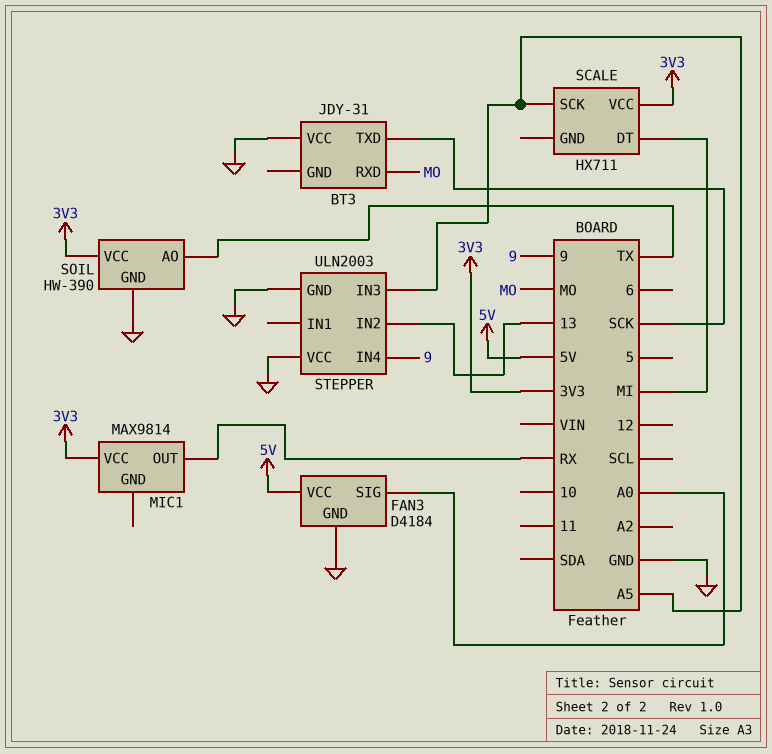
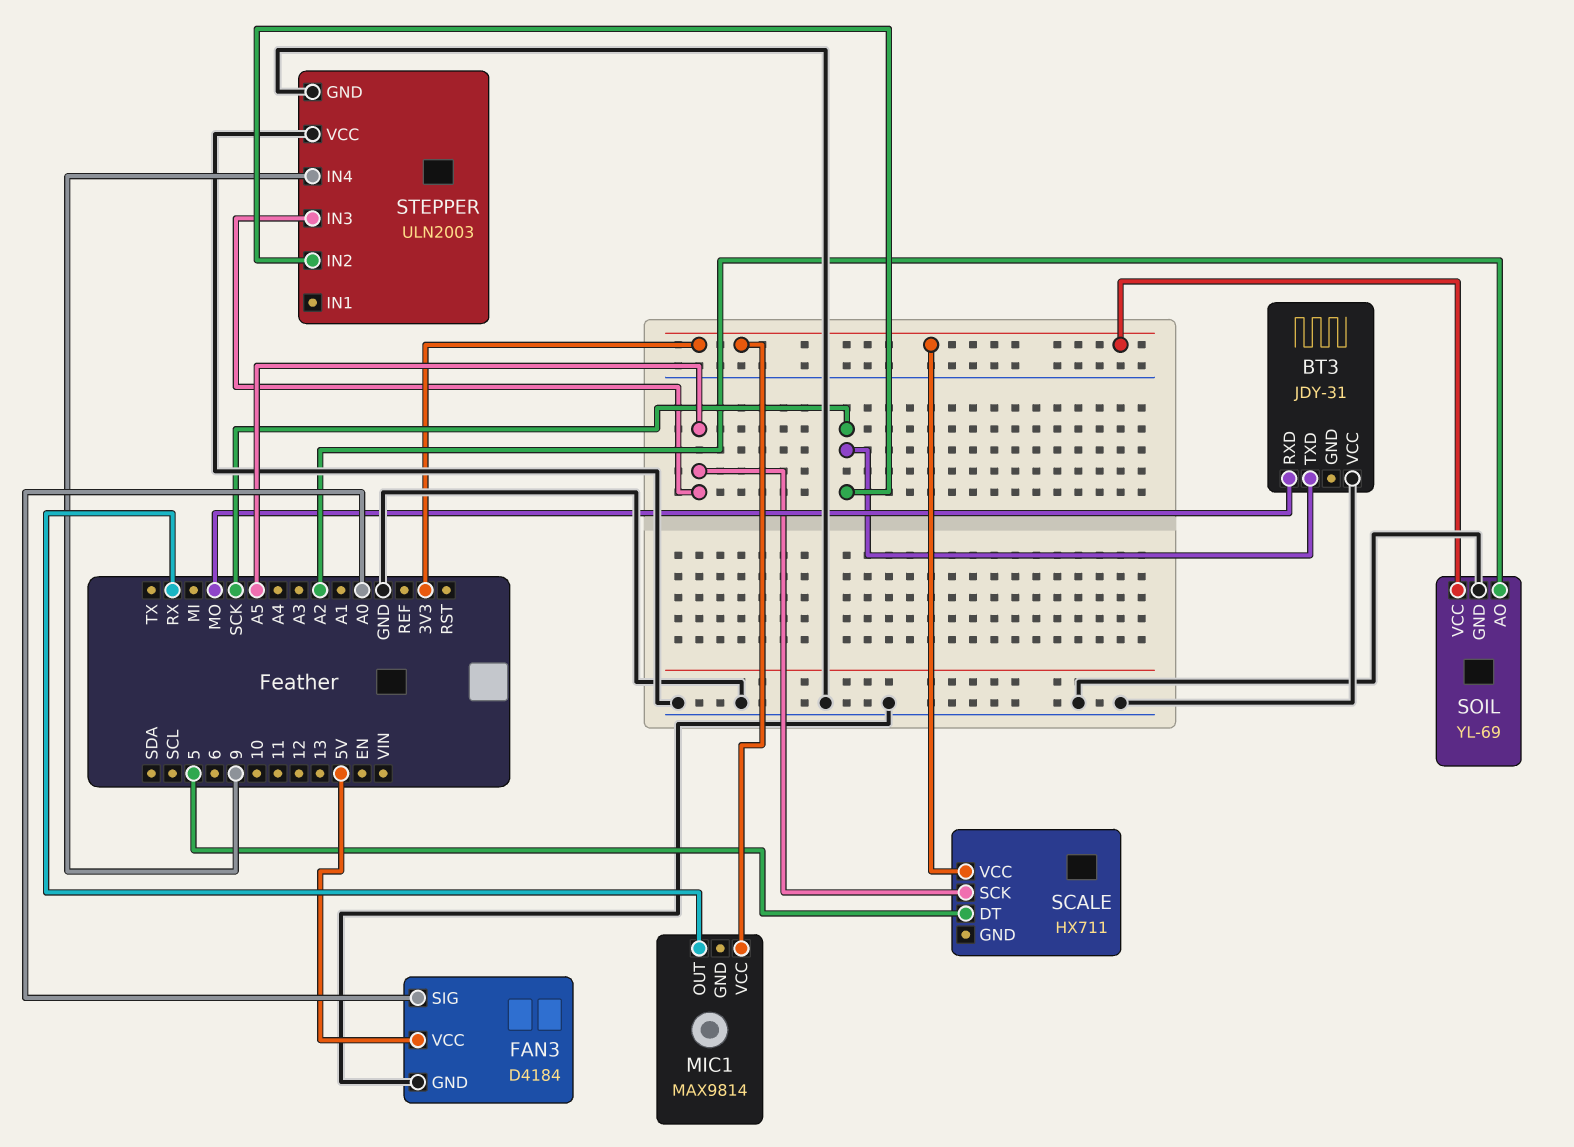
SCALE pin DT: MI -> 5
SOIL: HW-390 -> YL-69
SOIL pin AO: TX -> A2
STEPPER pin IN2: 13 -> SCK

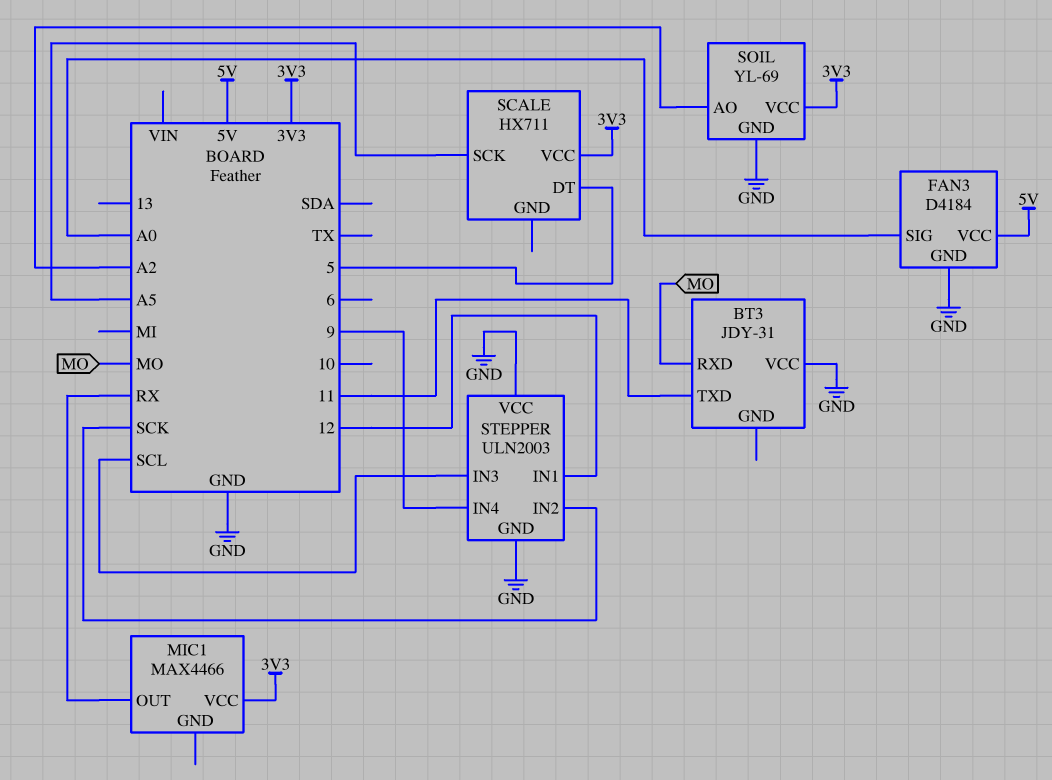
BT3 pin TXD: SCK -> 11
MIC1: MAX9814 -> MAX4466
STEPPER pin IN1: none -> 12
STEPPER pin IN3: A5 -> SCL

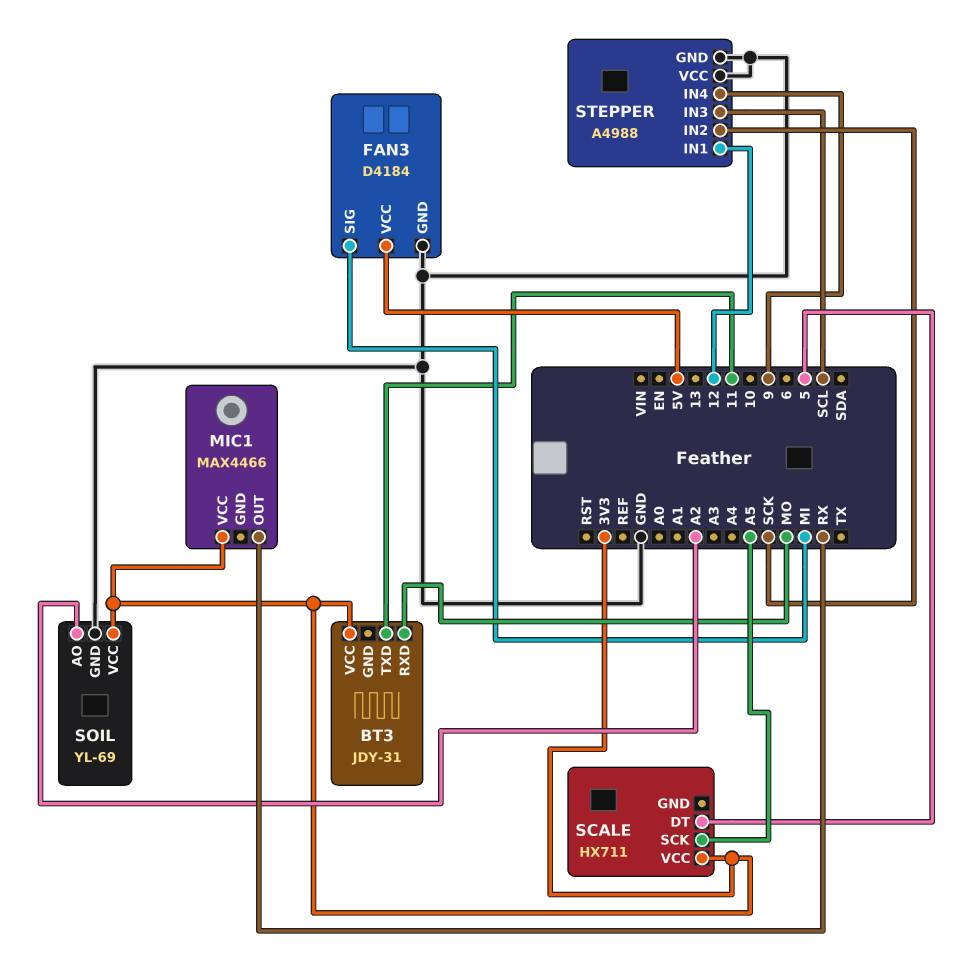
BT3 pin VCC: GND -> 3V3
FAN3 pin SIG: A0 -> MI
STEPPER: ULN2003 -> A4988

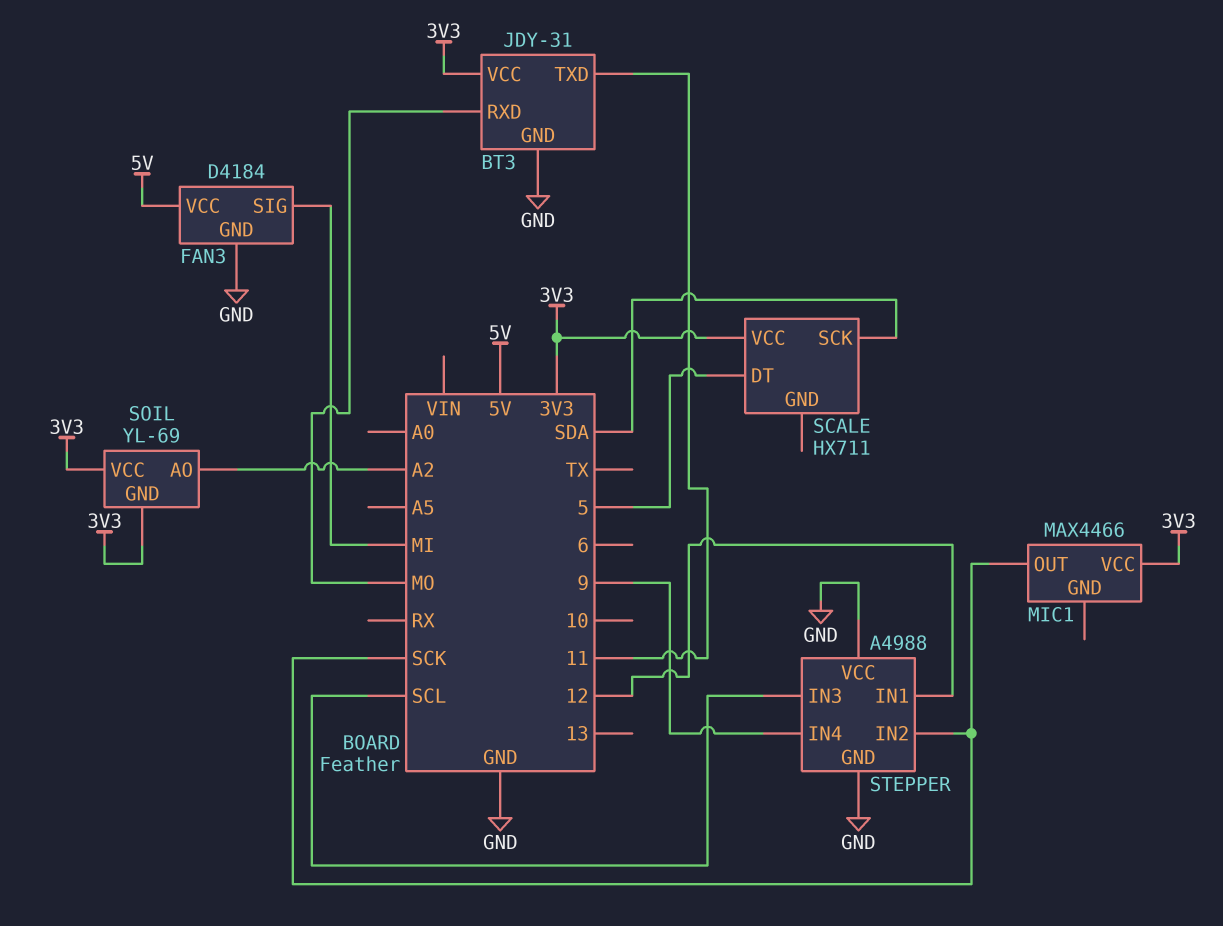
BT3 pin GND: none -> GND
MIC1 pin OUT: RX -> SCK
SCALE pin SCK: A5 -> SDA
SOIL pin GND: GND -> 3V3

